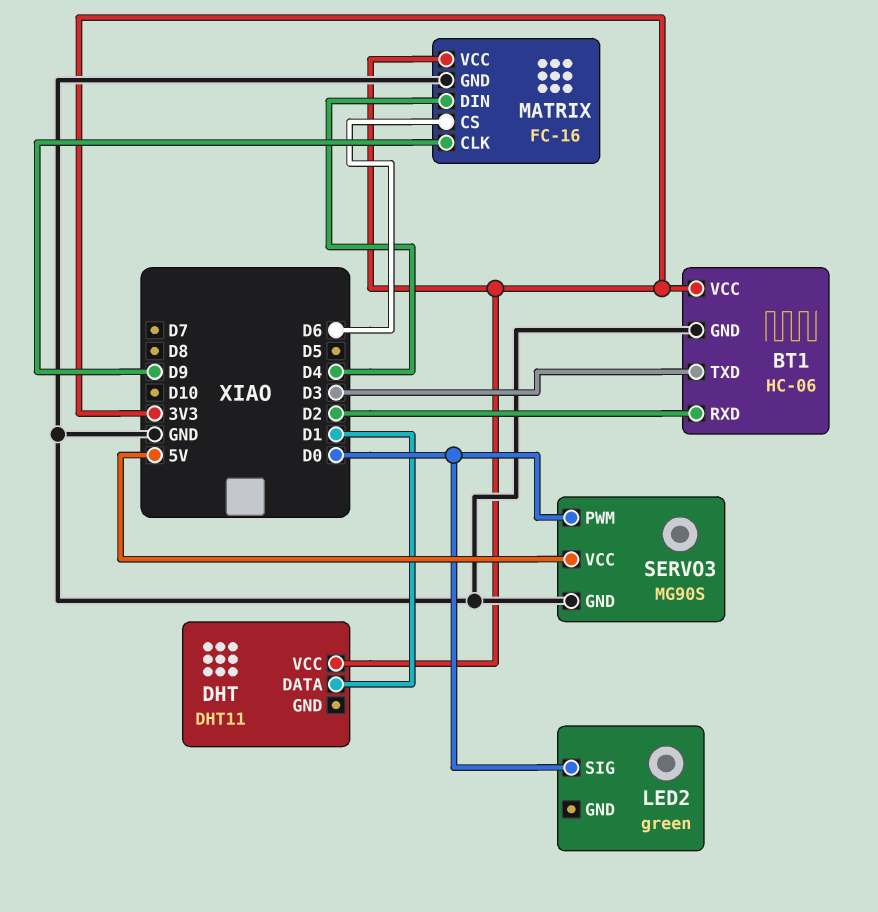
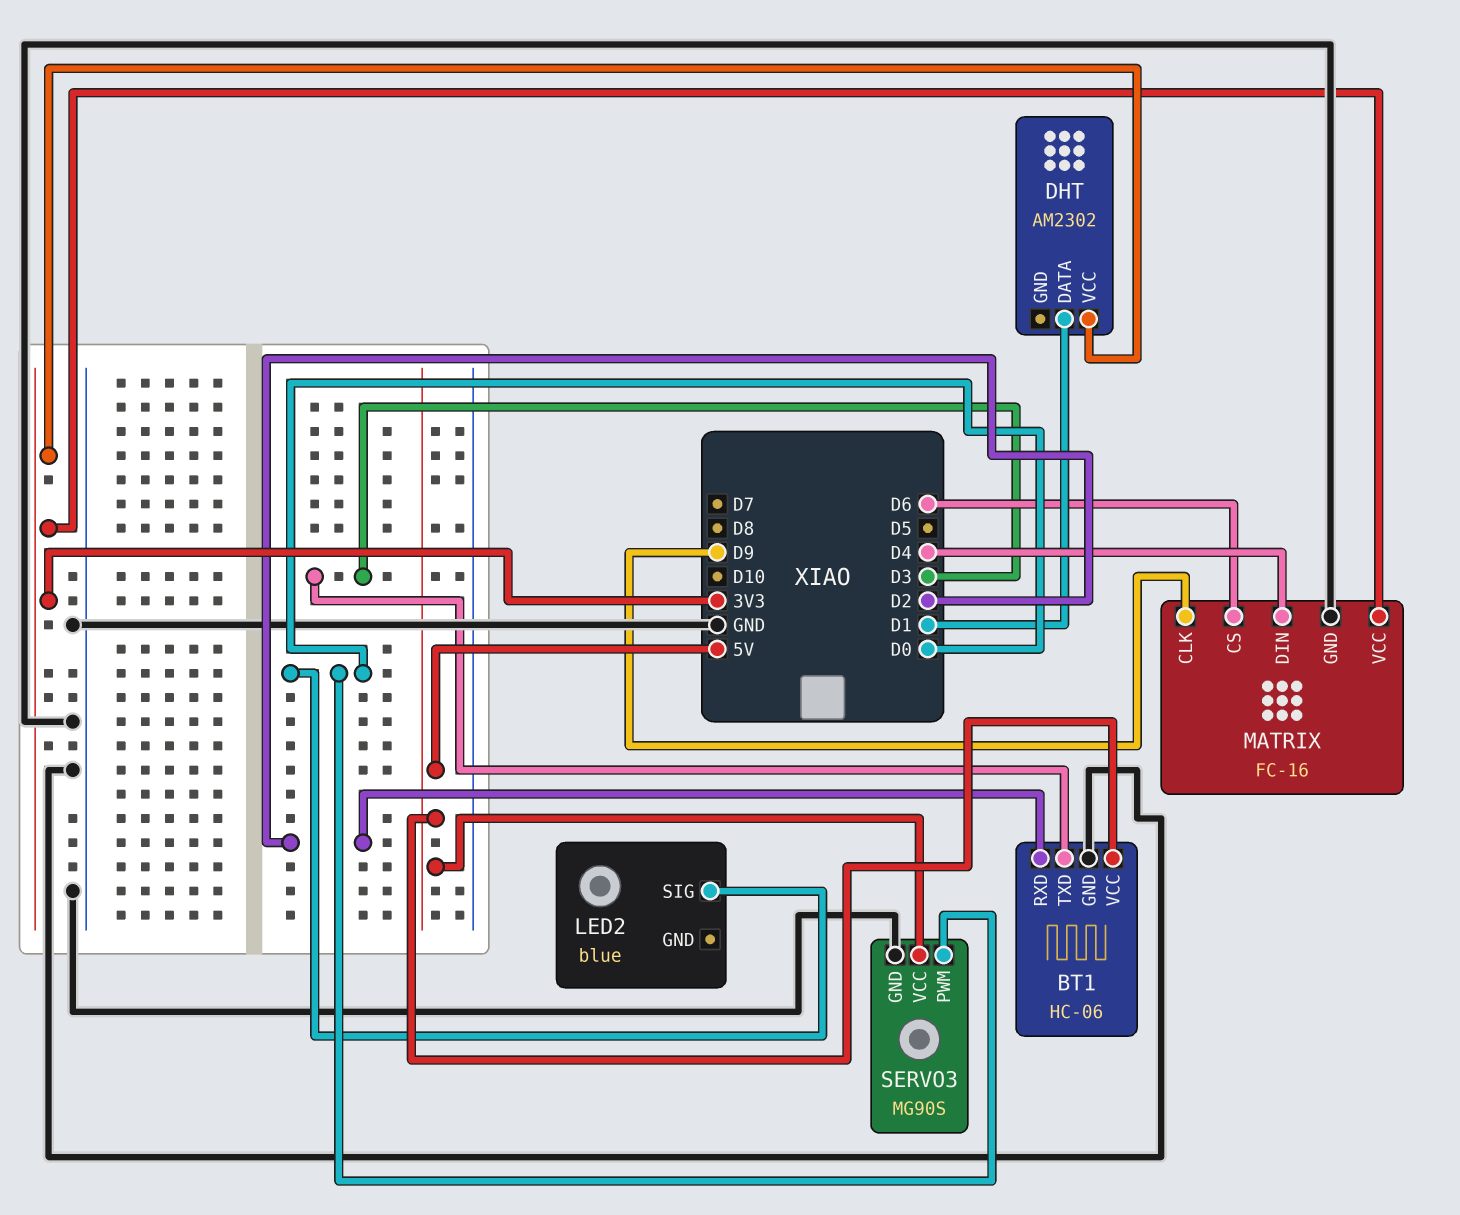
BT1 pin VCC: 3V3 -> 5V
DHT: DHT11 -> AM2302
LED2: green -> blue

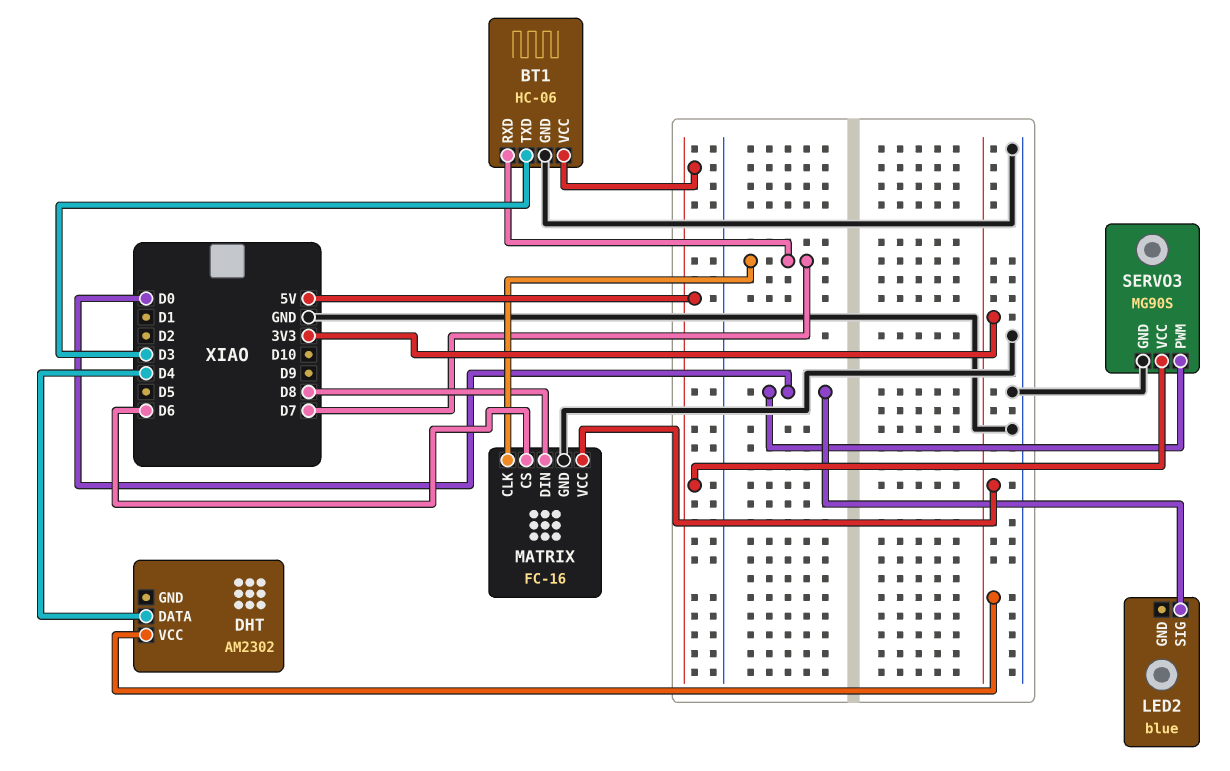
BT1 pin RXD: D2 -> D7
DHT pin DATA: D1 -> D4
MATRIX pin CLK: D9 -> D7
MATRIX pin DIN: D4 -> D8

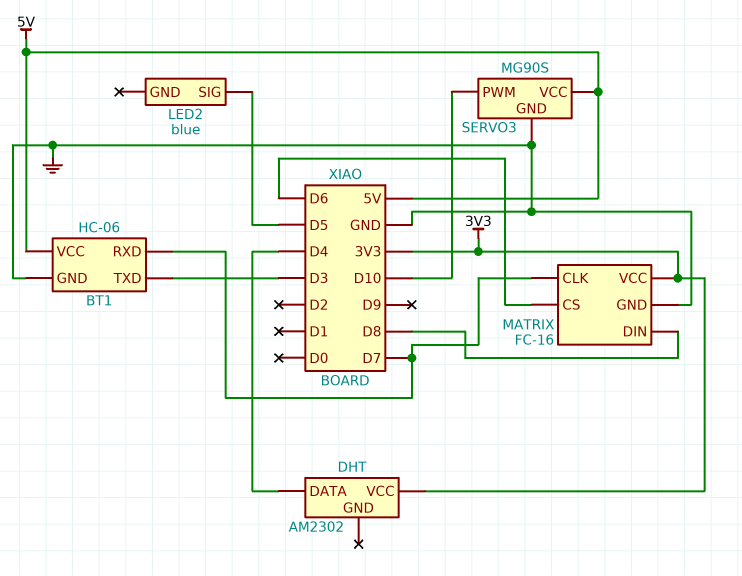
LED2 pin SIG: D0 -> D5
SERVO3 pin PWM: D0 -> D10

